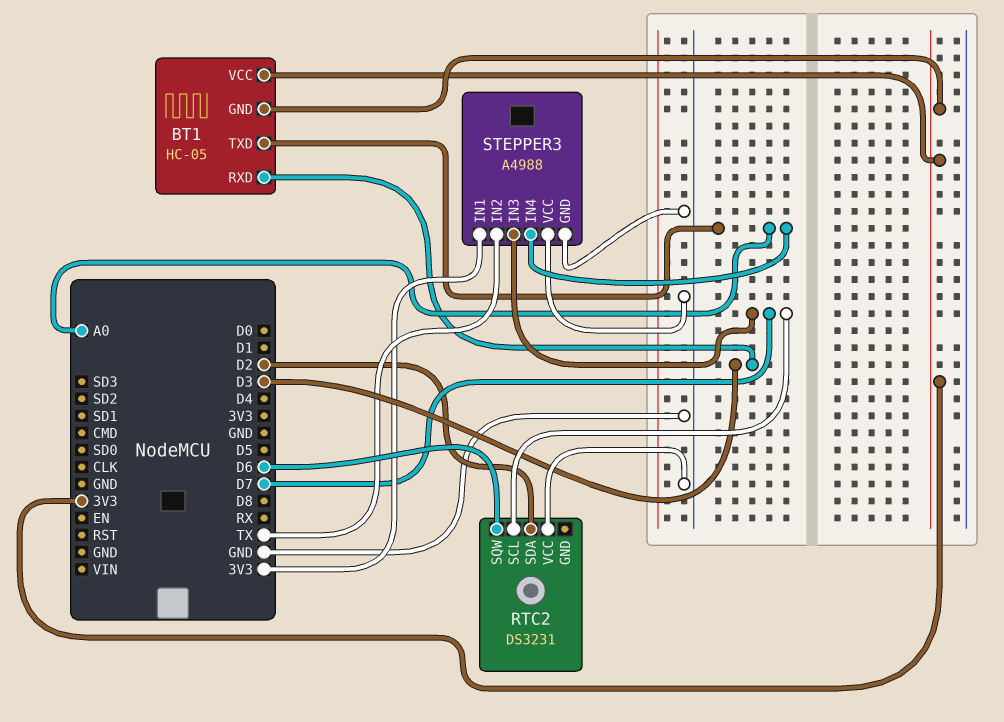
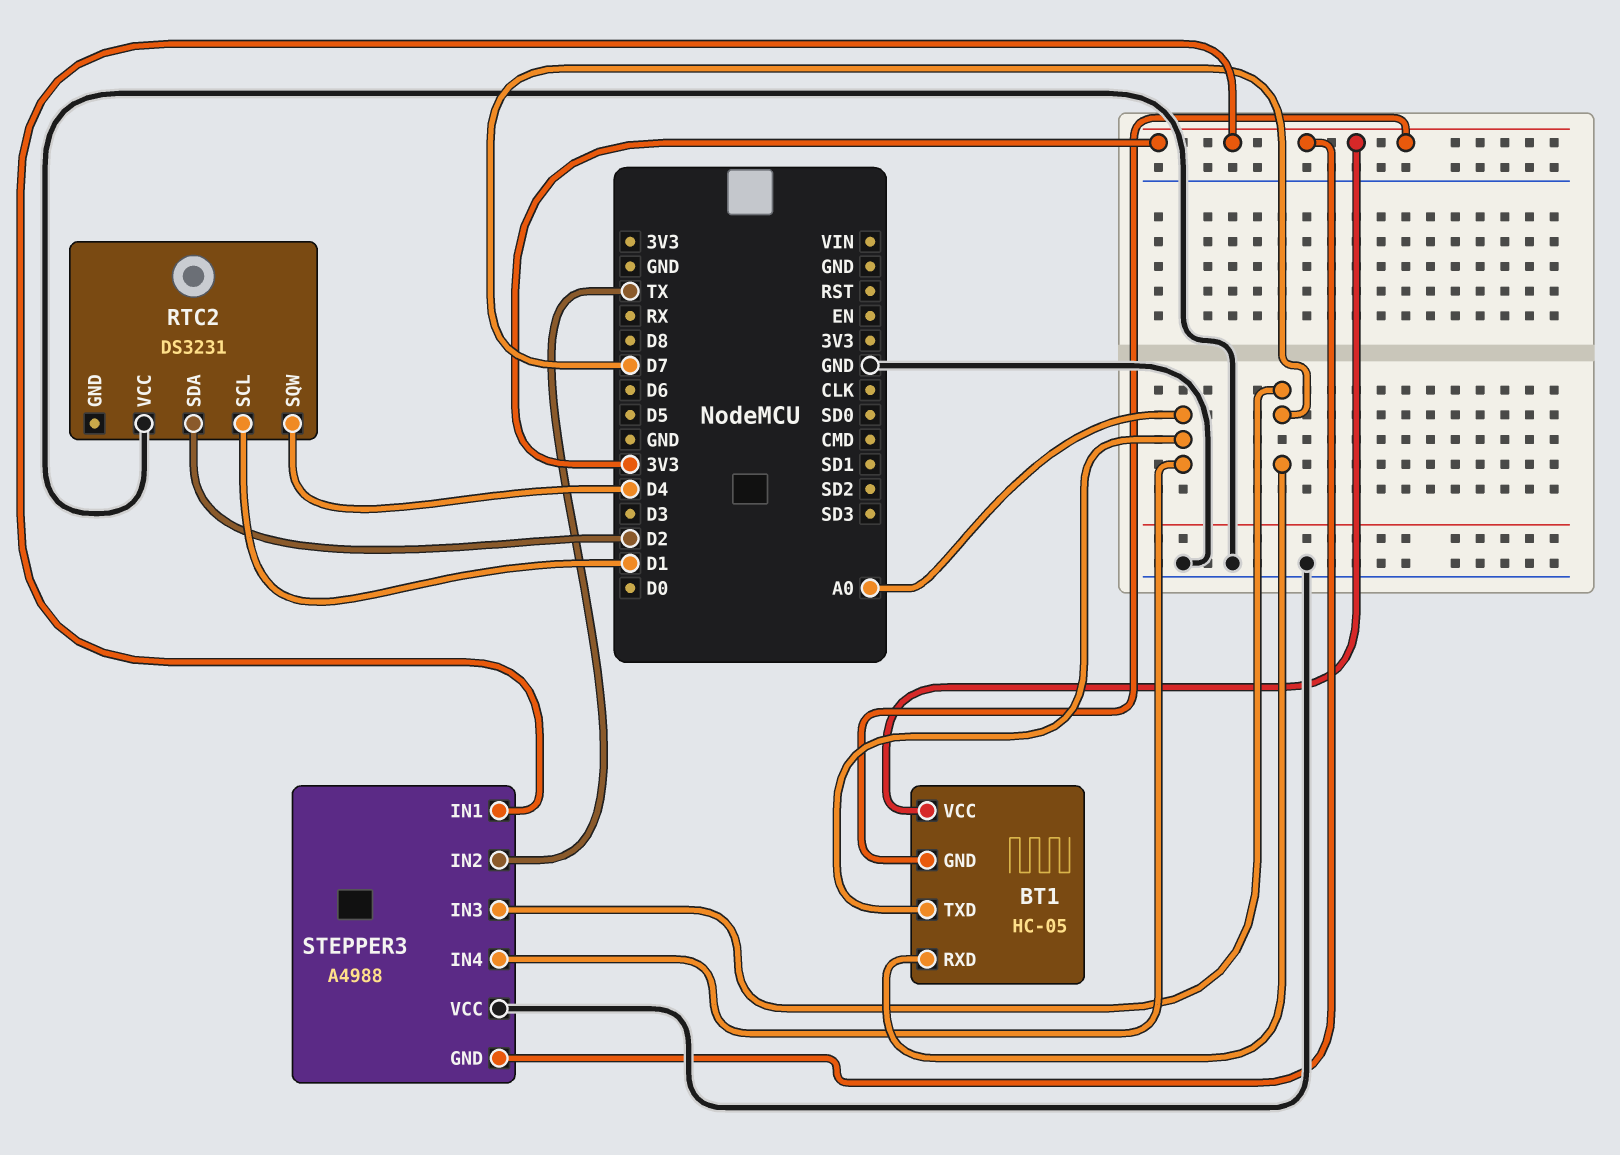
BT1 pin RXD: D3 -> D7
RTC2 pin SCL: D7 -> D1
RTC2 pin SQW: D6 -> D4
STEPPER3 pin GND: GND -> 3V3

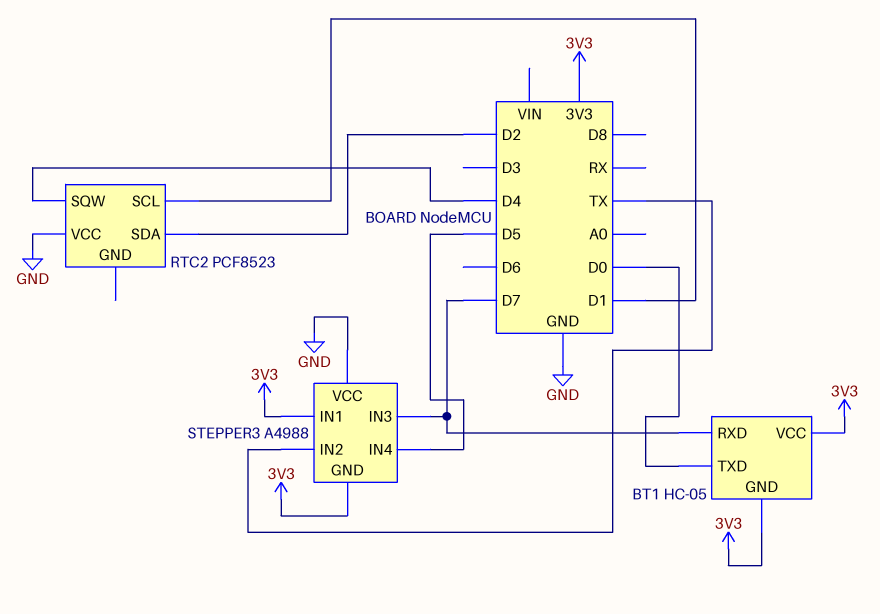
BT1 pin TXD: A0 -> D0
RTC2: DS3231 -> PCF8523
STEPPER3 pin IN4: A0 -> D5

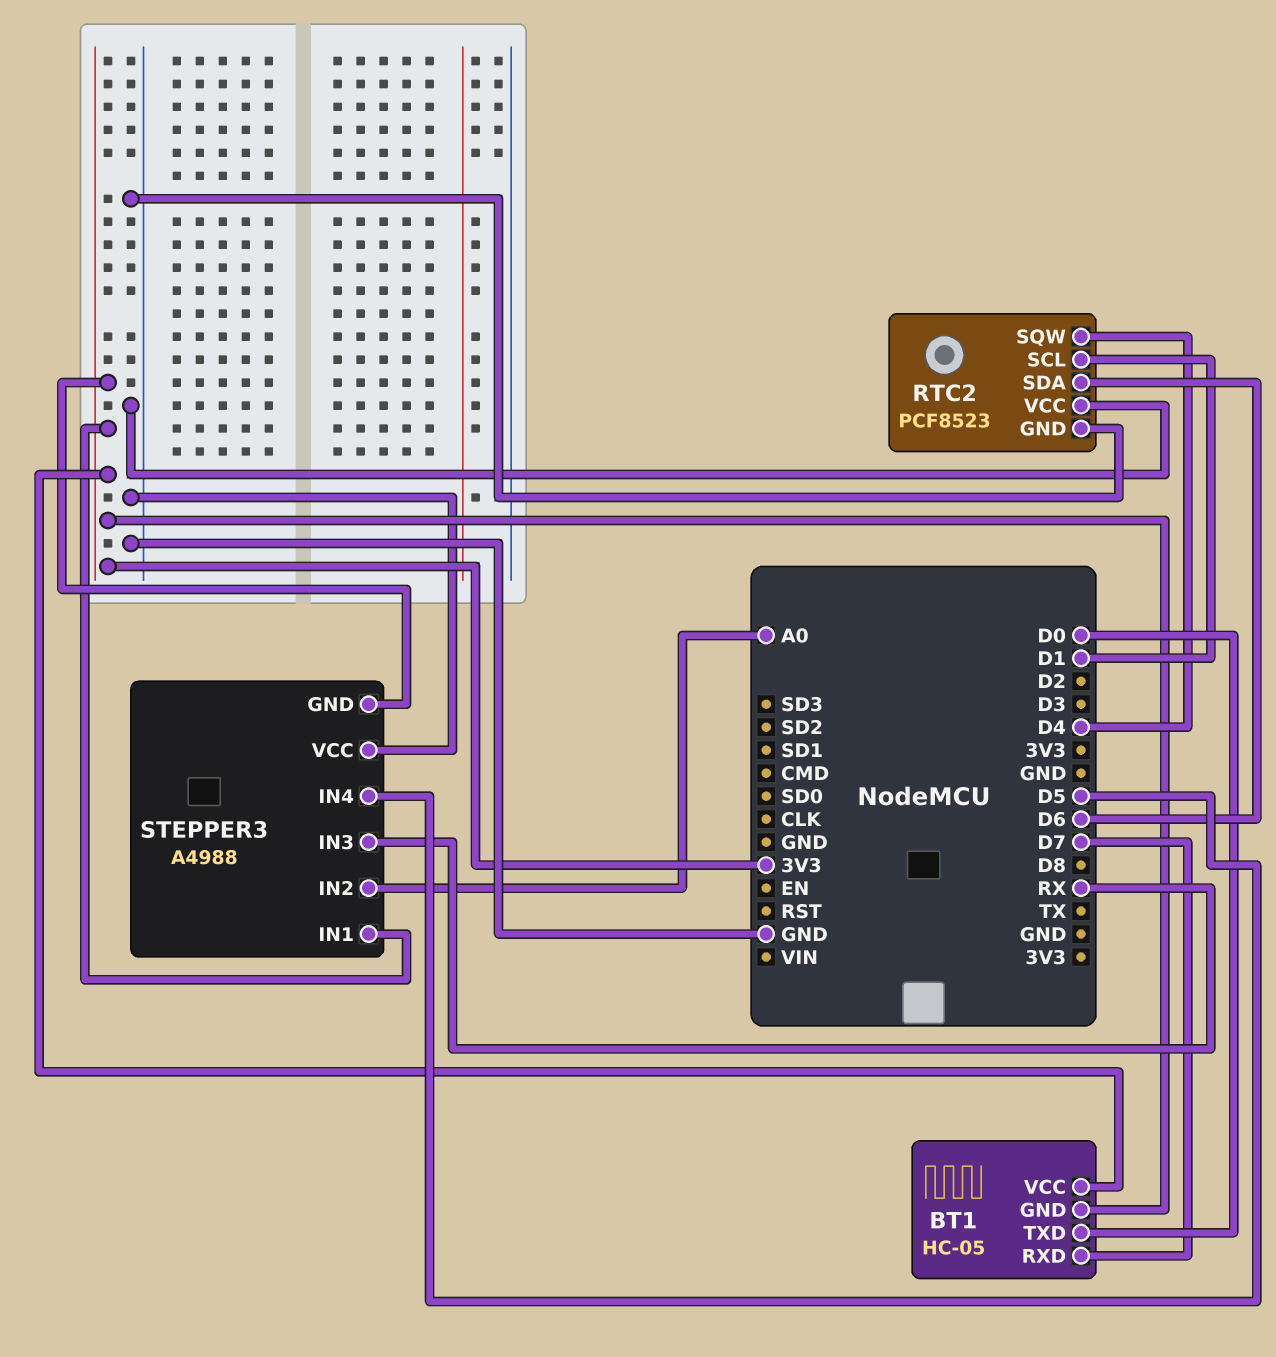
RTC2 pin GND: none -> GND
RTC2 pin SDA: D2 -> D6
STEPPER3 pin IN2: TX -> A0
STEPPER3 pin IN3: D7 -> RX

